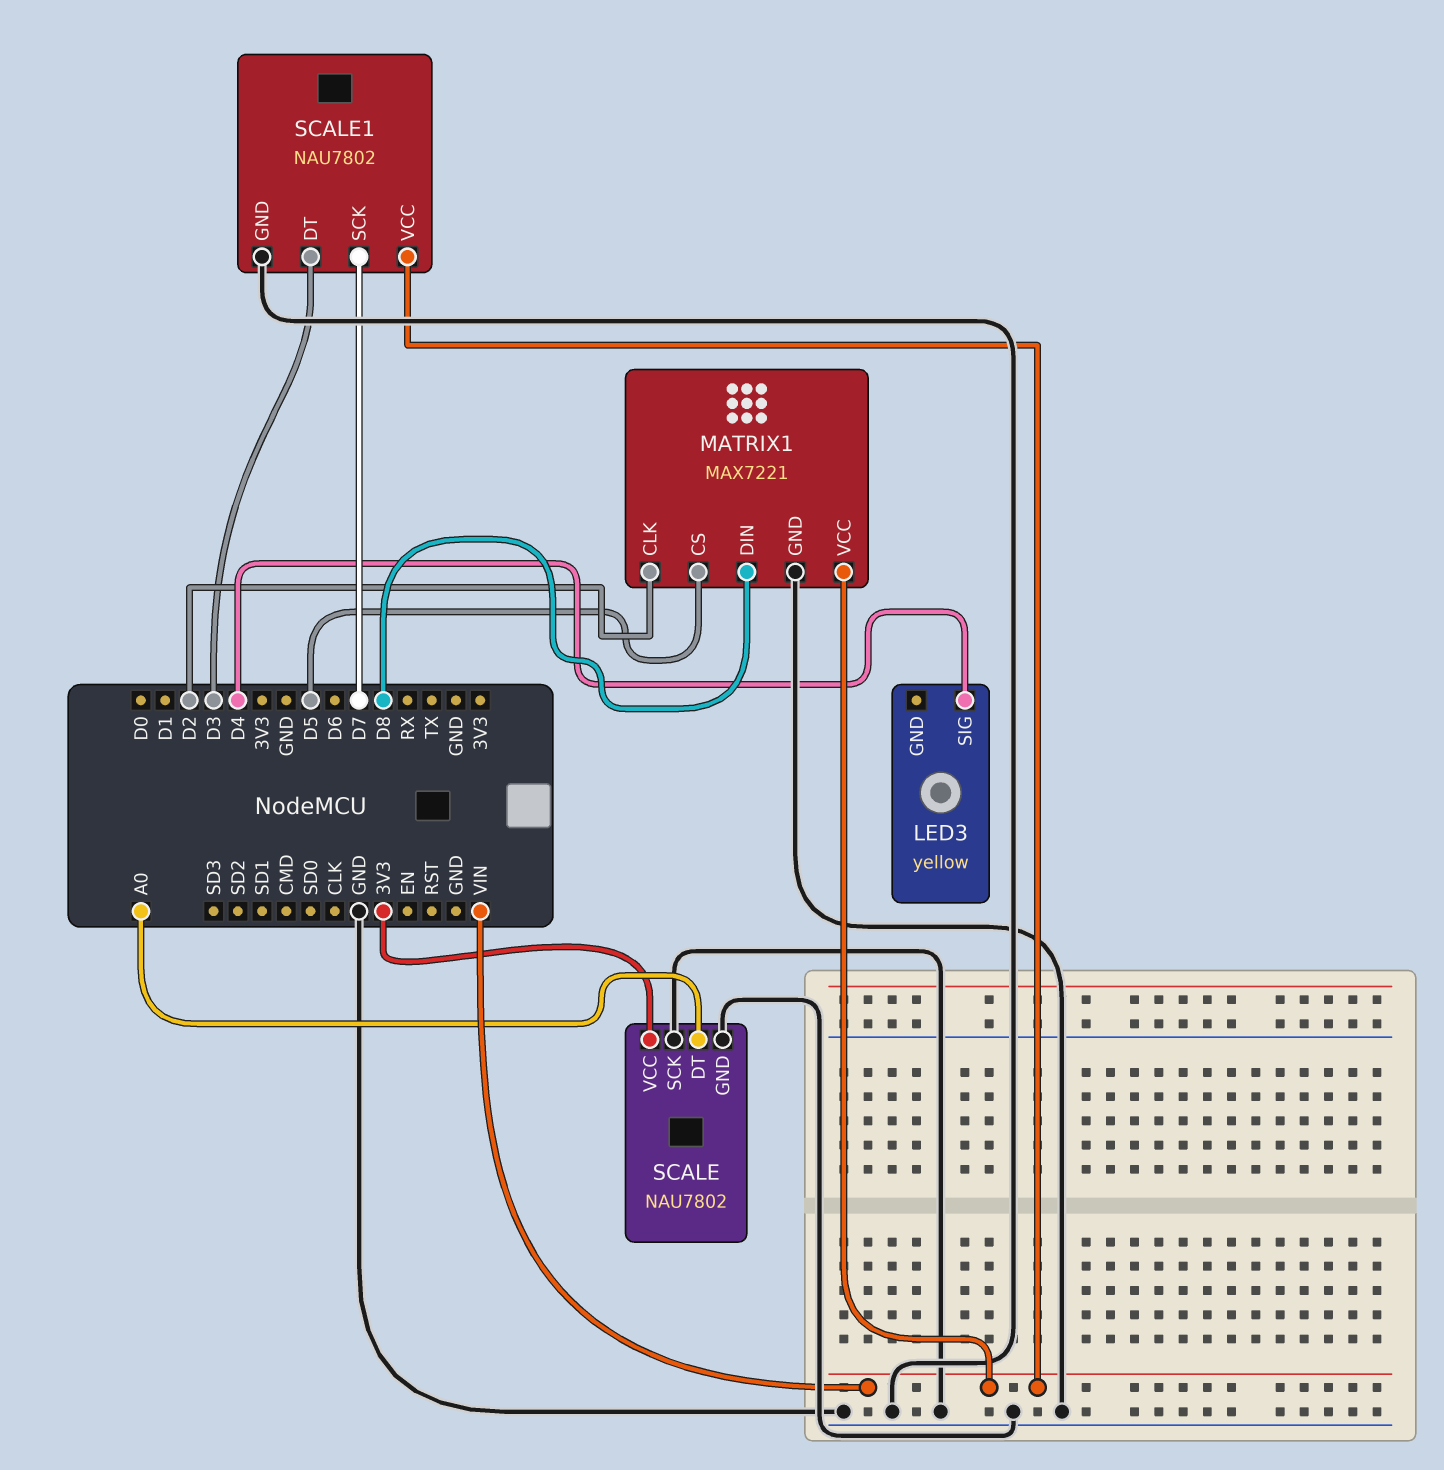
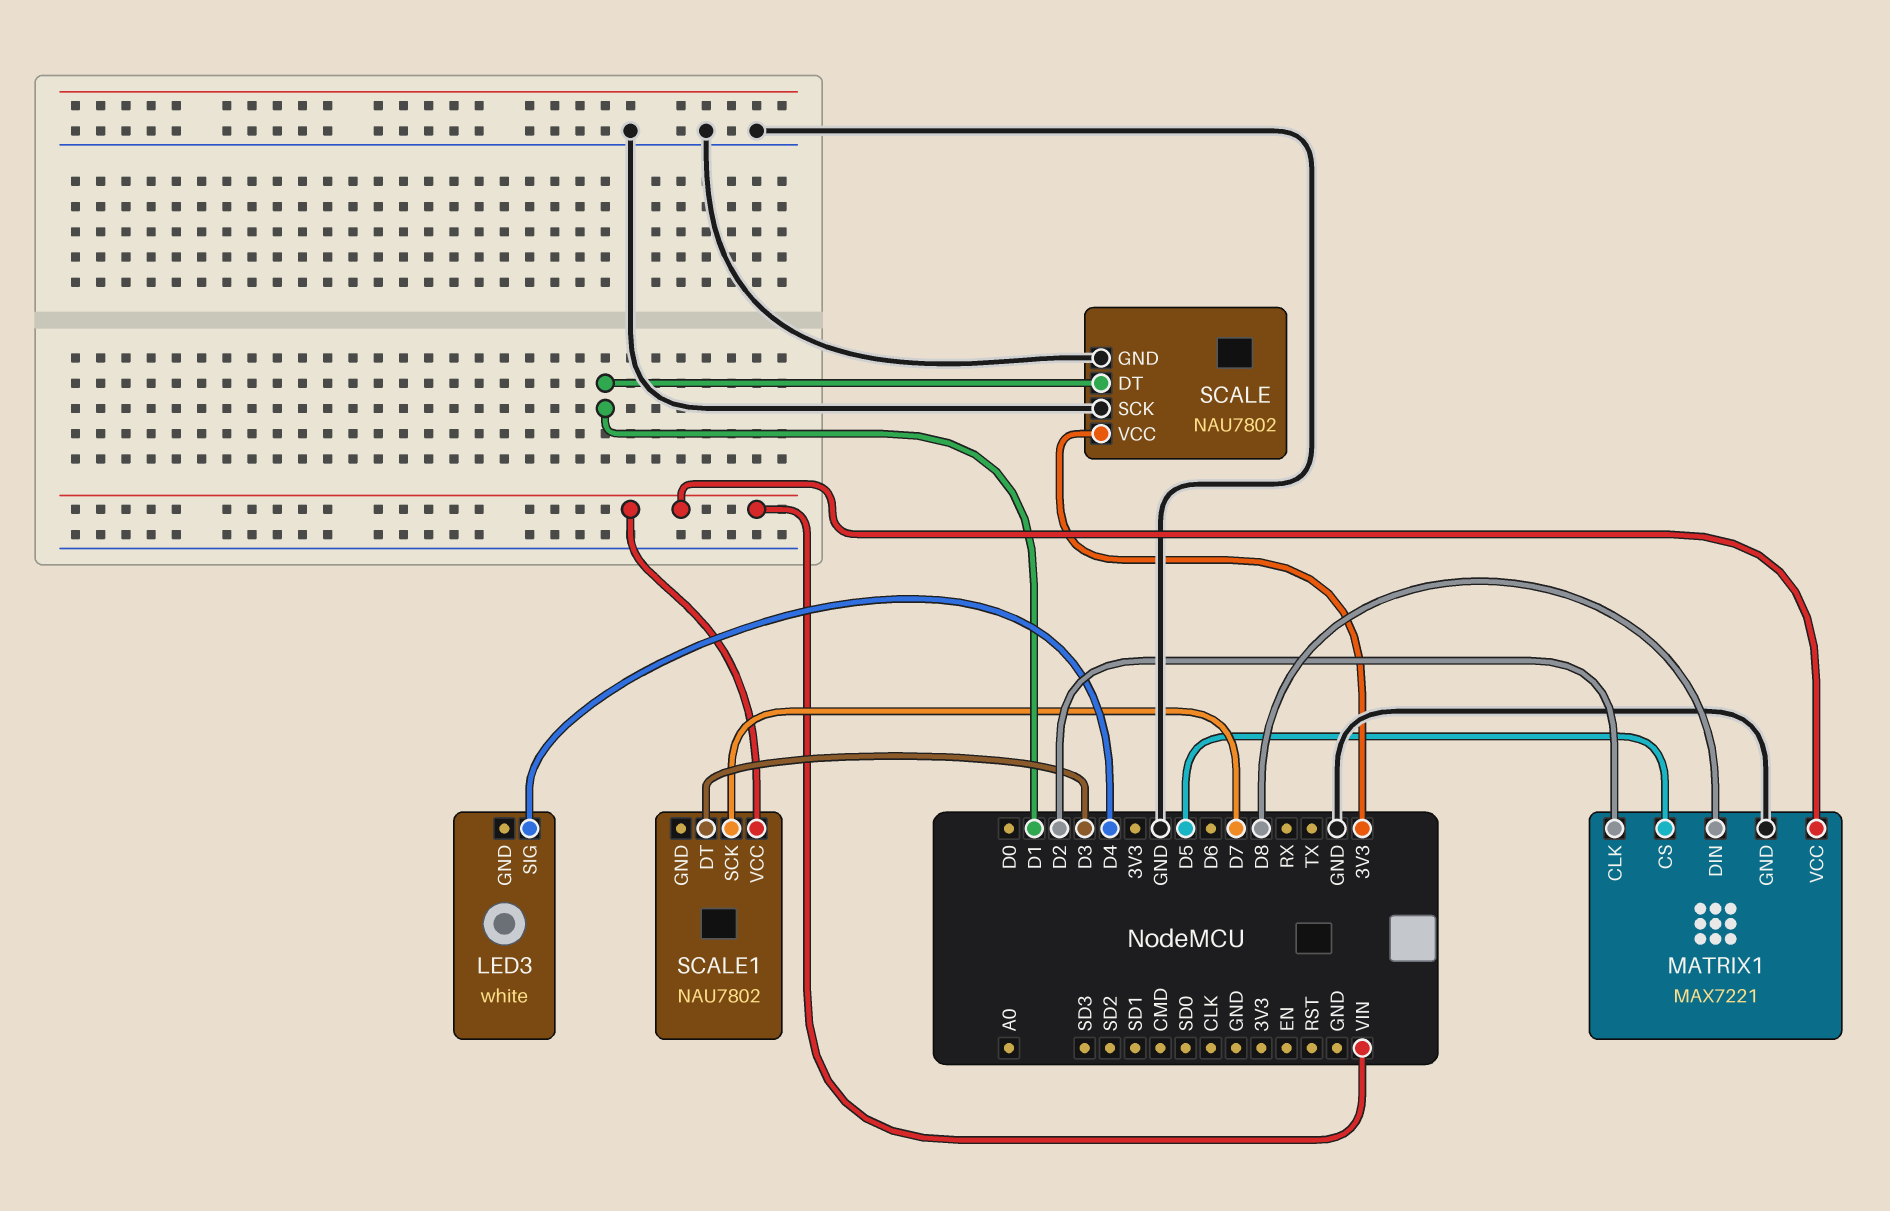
LED3: yellow -> white
SCALE pin DT: A0 -> D1
SCALE1 pin GND: GND -> none

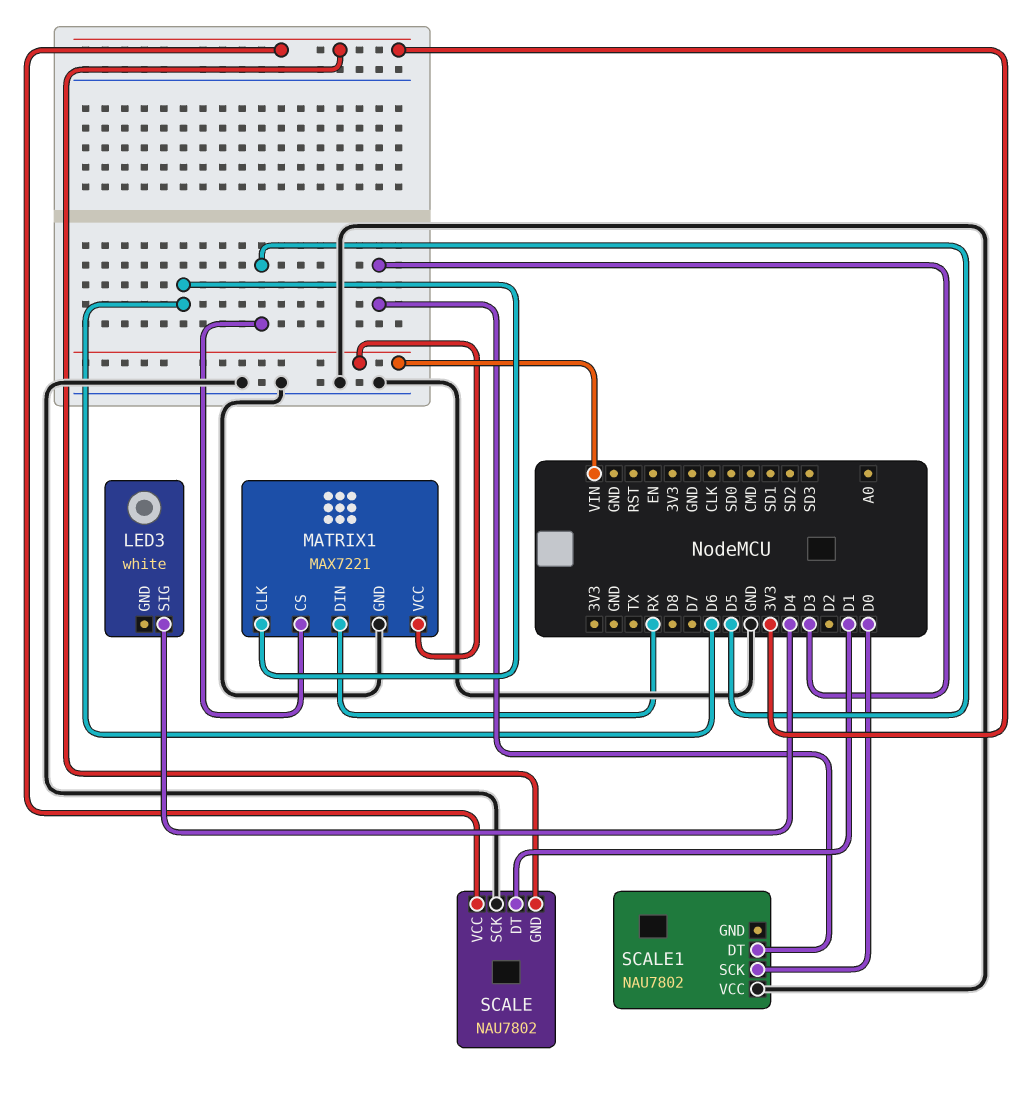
MATRIX1 pin CLK: D2 -> D6
MATRIX1 pin DIN: D8 -> RX
SCALE pin GND: GND -> 3V3
SCALE1 pin SCK: D7 -> D0
SCALE1 pin VCC: VIN -> GND

